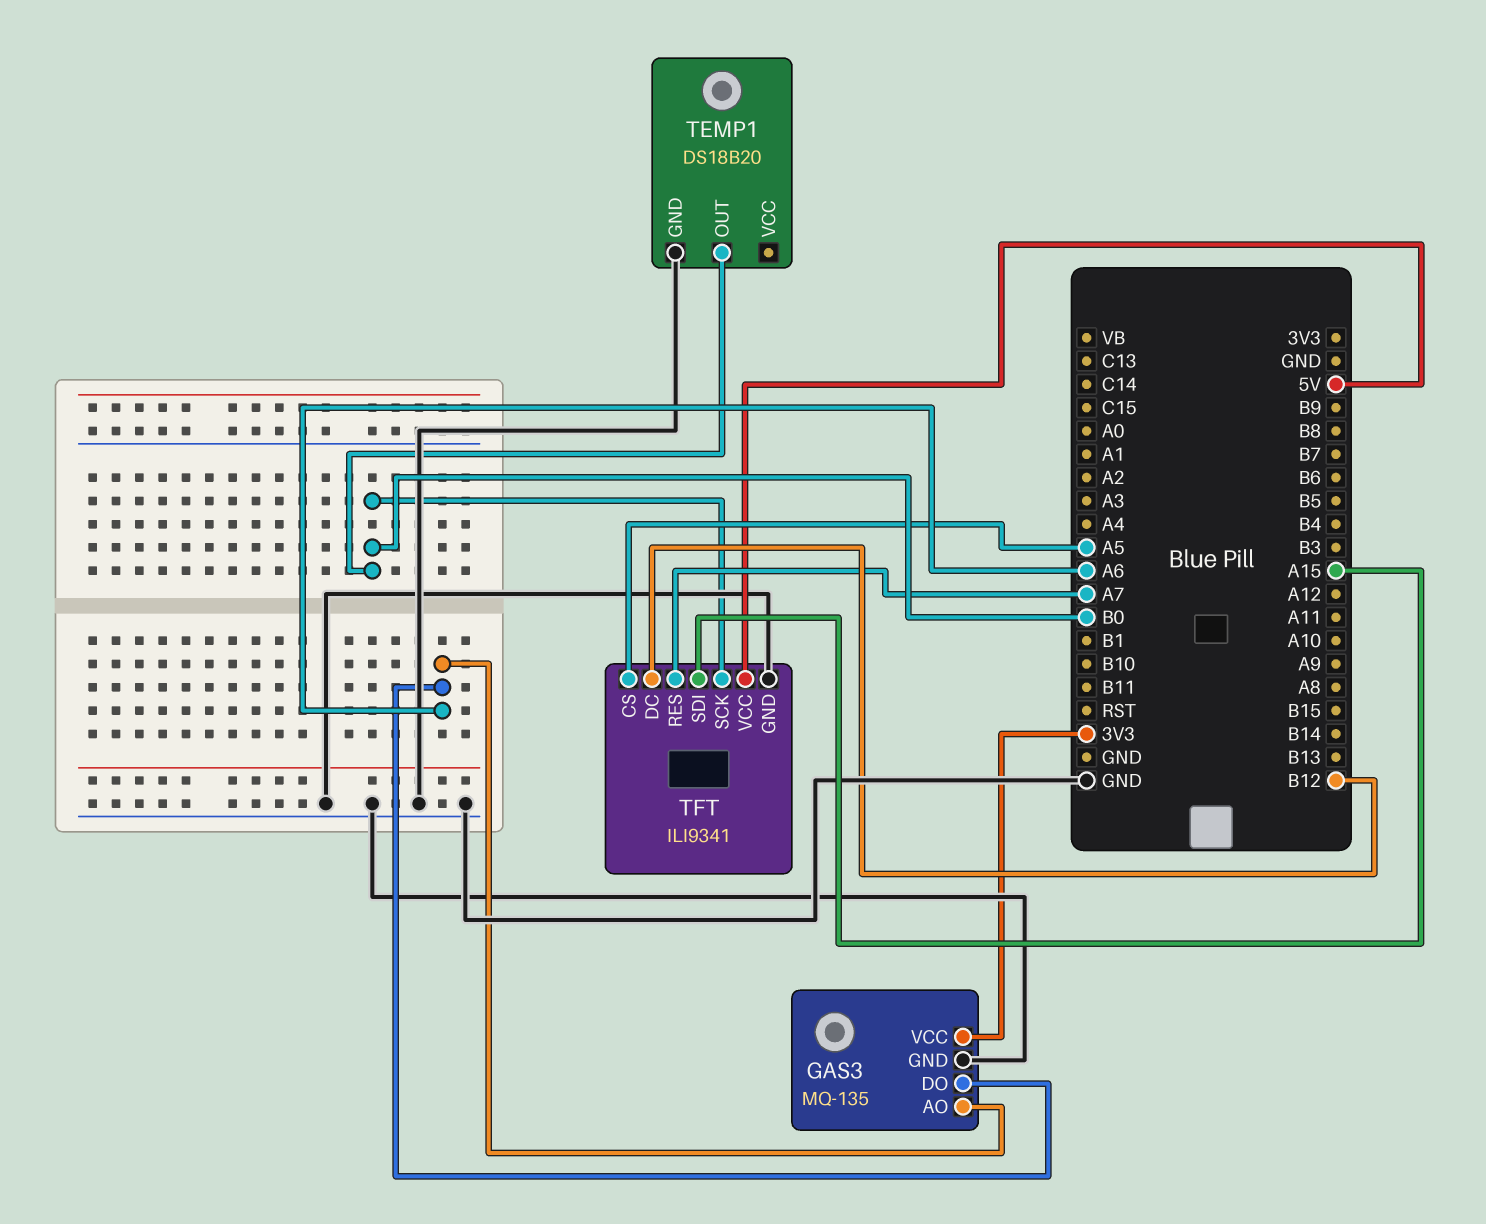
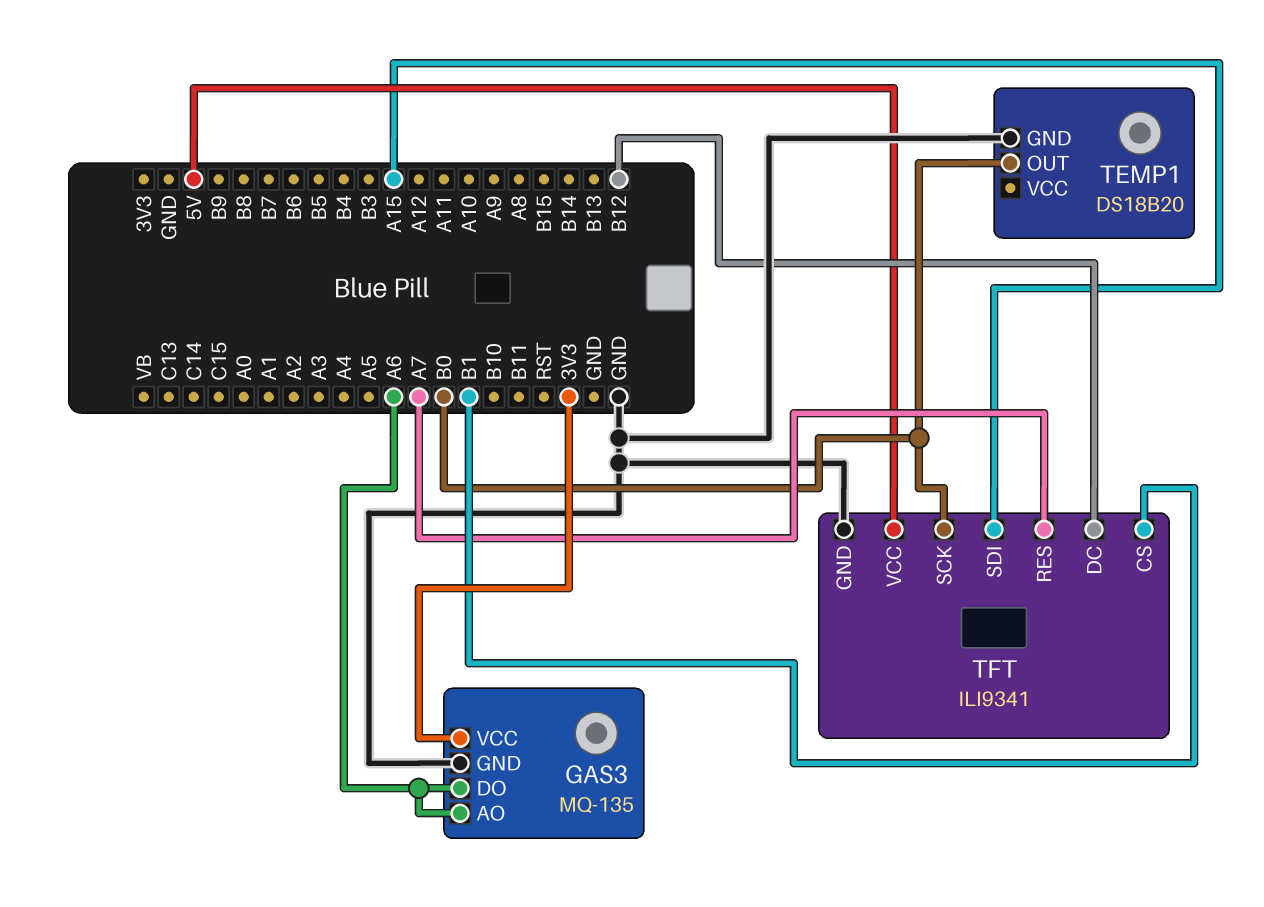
TFT pin CS: A5 -> B1

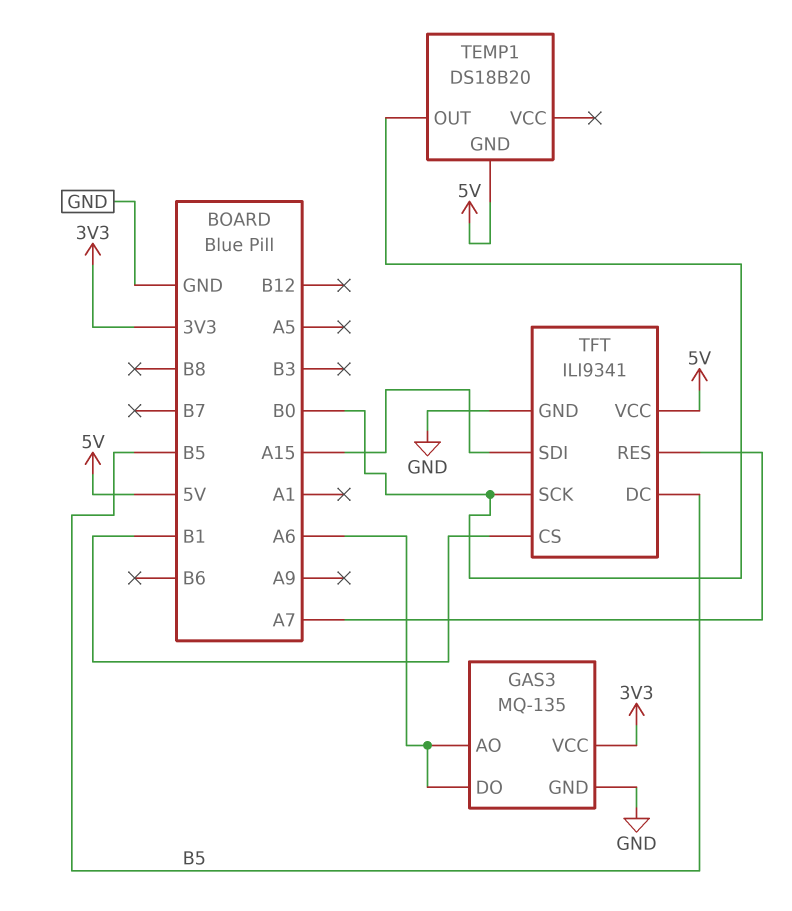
TEMP1 pin GND: GND -> 5V
TFT pin DC: B12 -> B5

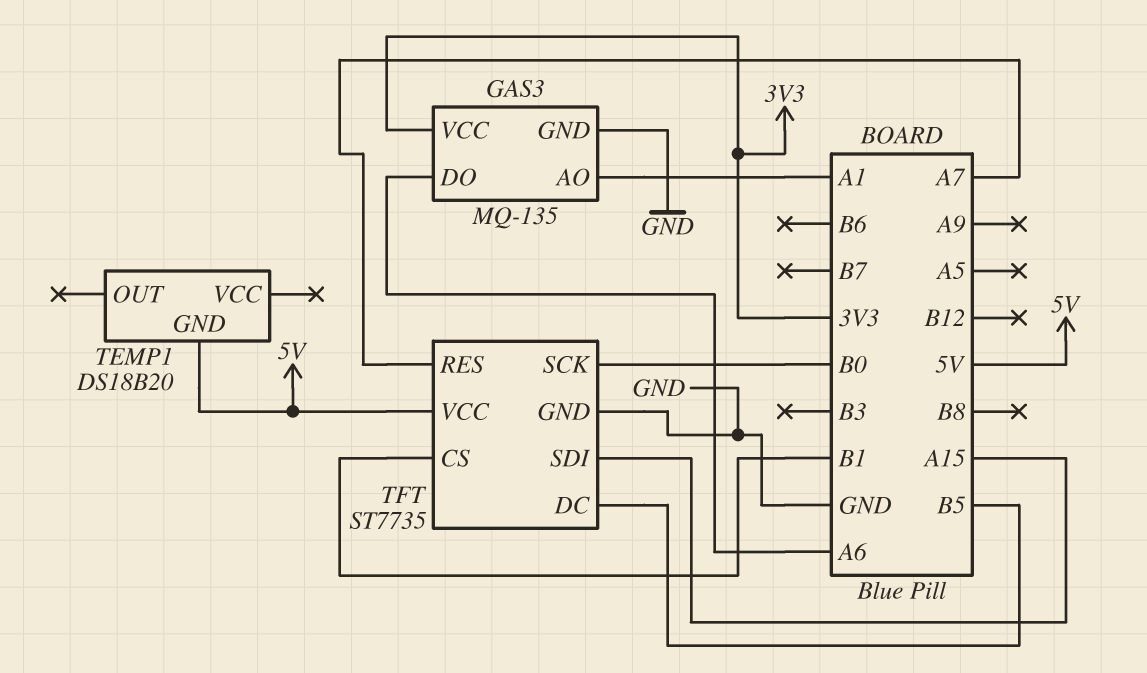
GAS3 pin AO: A6 -> A1
TEMP1 pin OUT: B0 -> none
TFT: ILI9341 -> ST7735

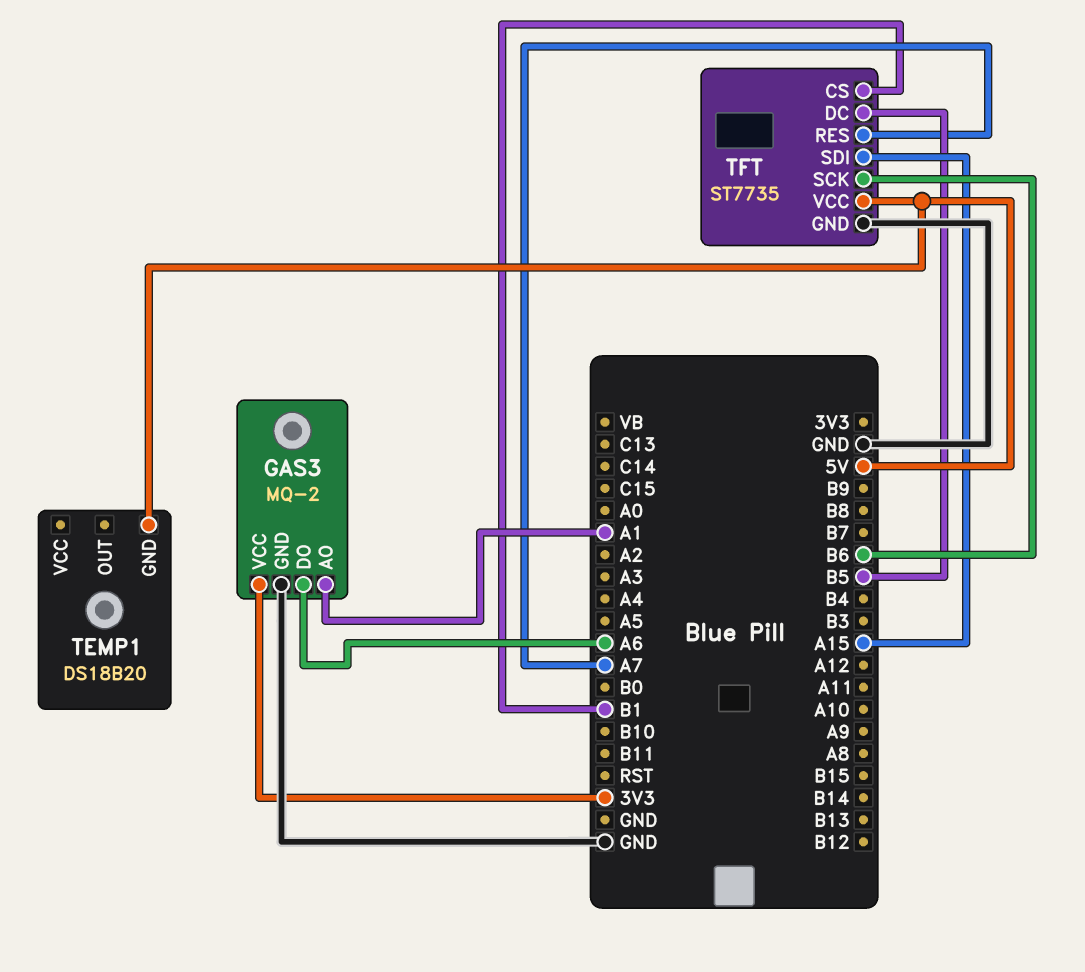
GAS3: MQ-135 -> MQ-2
TFT pin SCK: B0 -> B6

